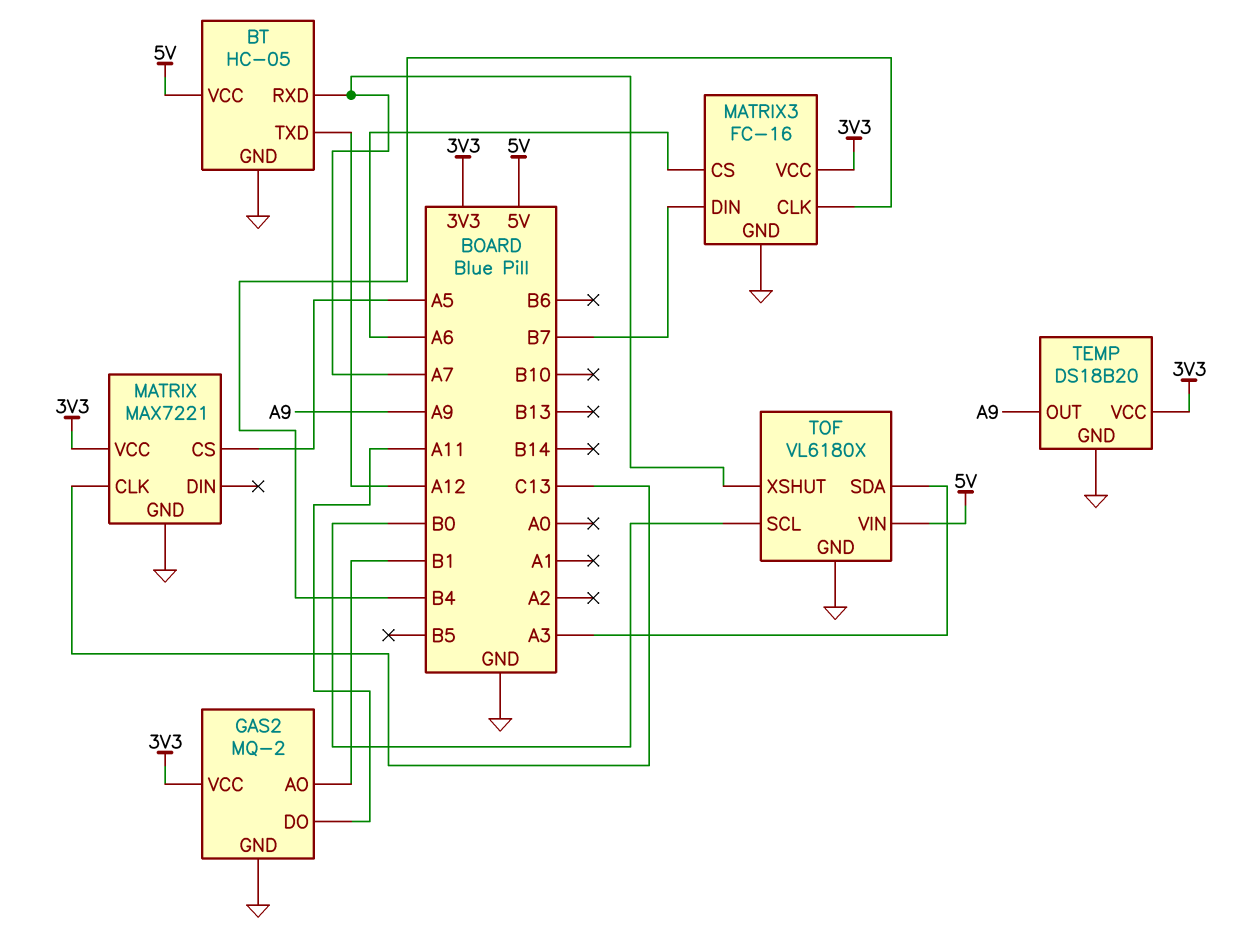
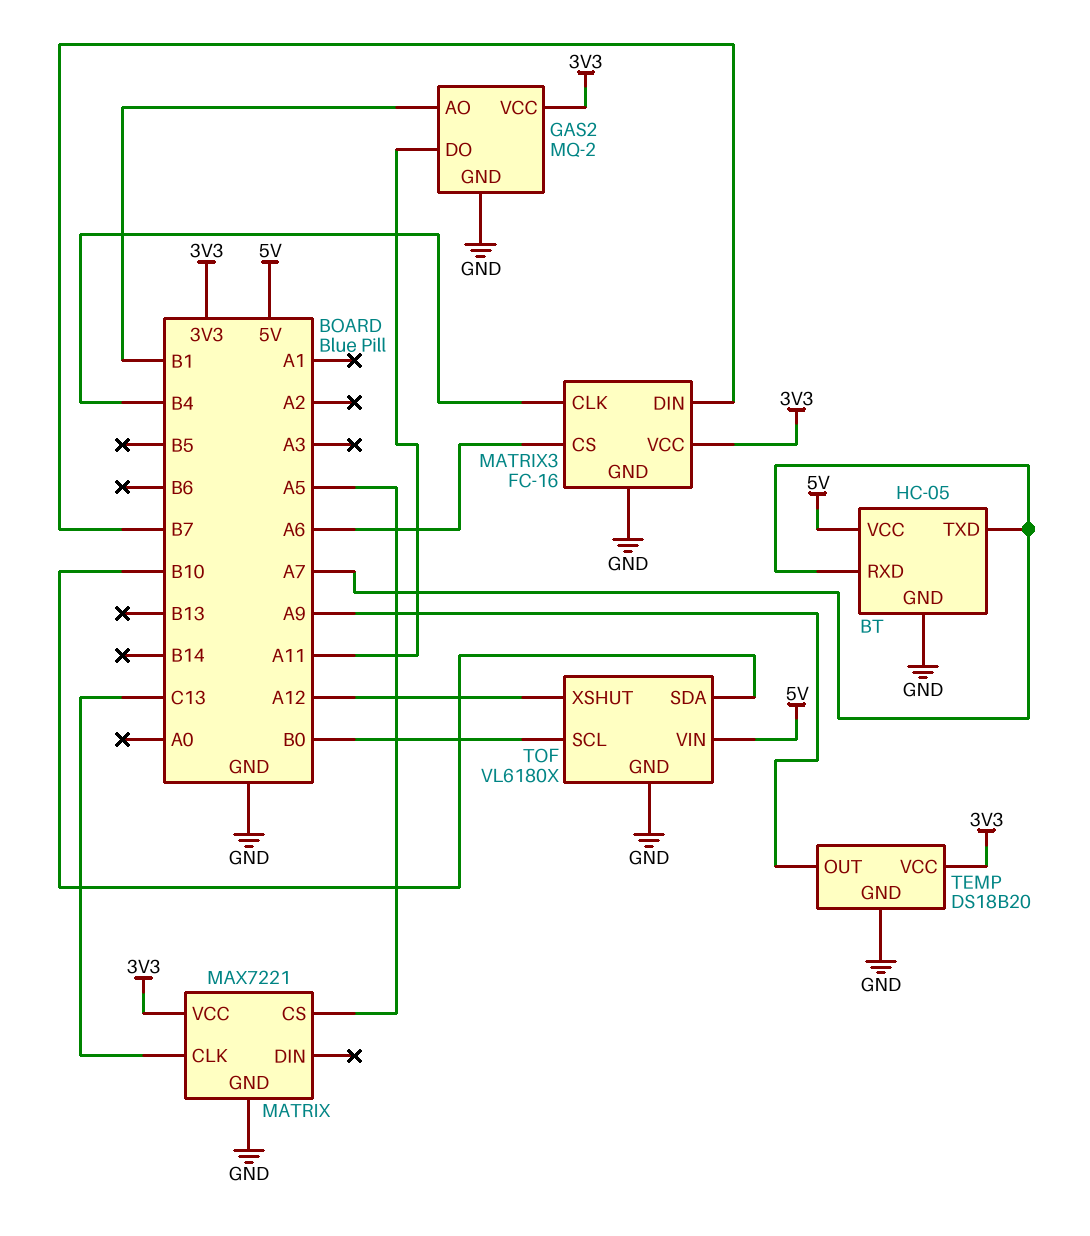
BT pin TXD: A12 -> A7
TOF pin SDA: A3 -> B10
TOF pin XSHUT: A7 -> A12

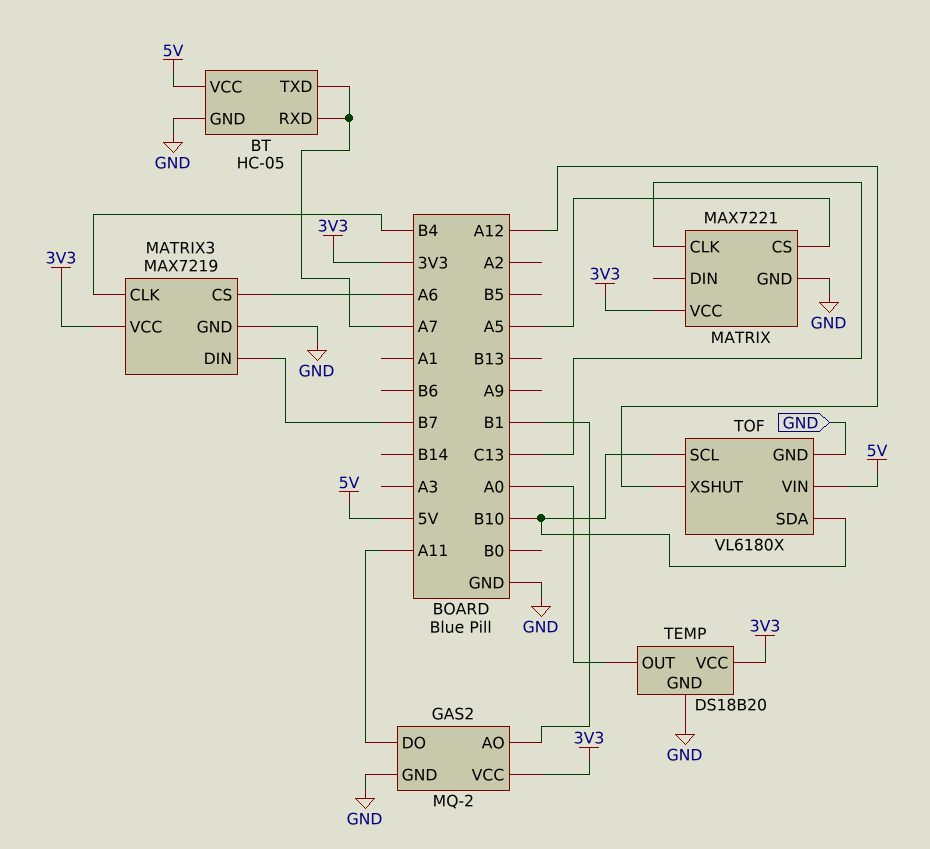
MATRIX3: FC-16 -> MAX7219
TEMP pin OUT: A9 -> A0
TOF pin SCL: B0 -> B10

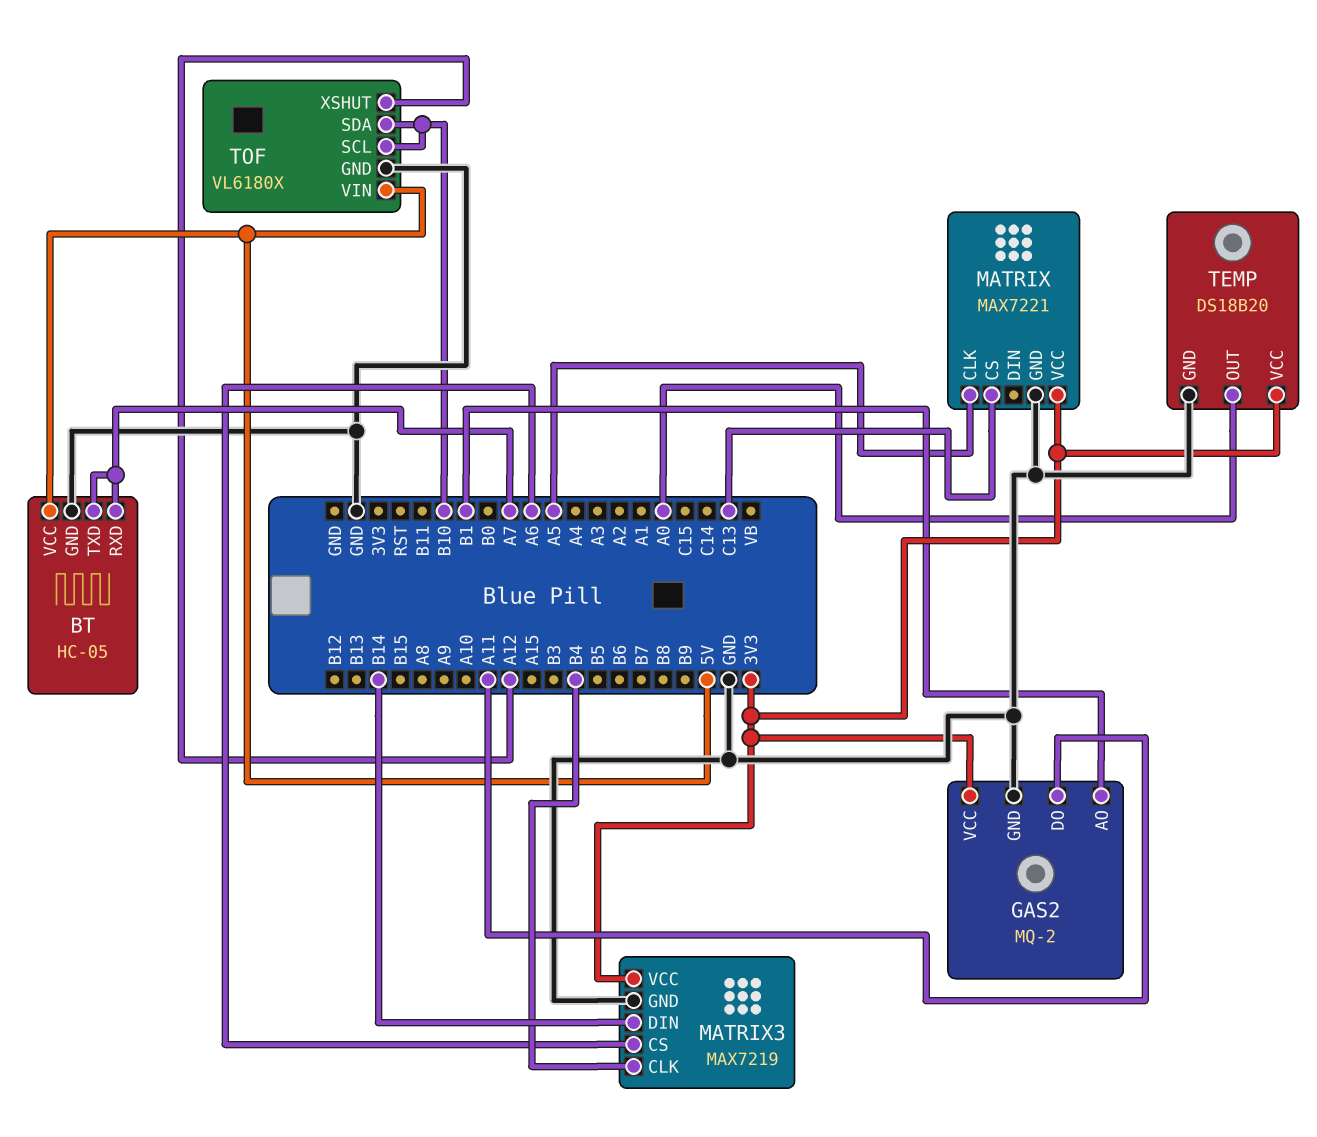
MATRIX pin CLK: C13 -> A5
MATRIX pin CS: A5 -> C13
MATRIX3 pin DIN: B7 -> B14

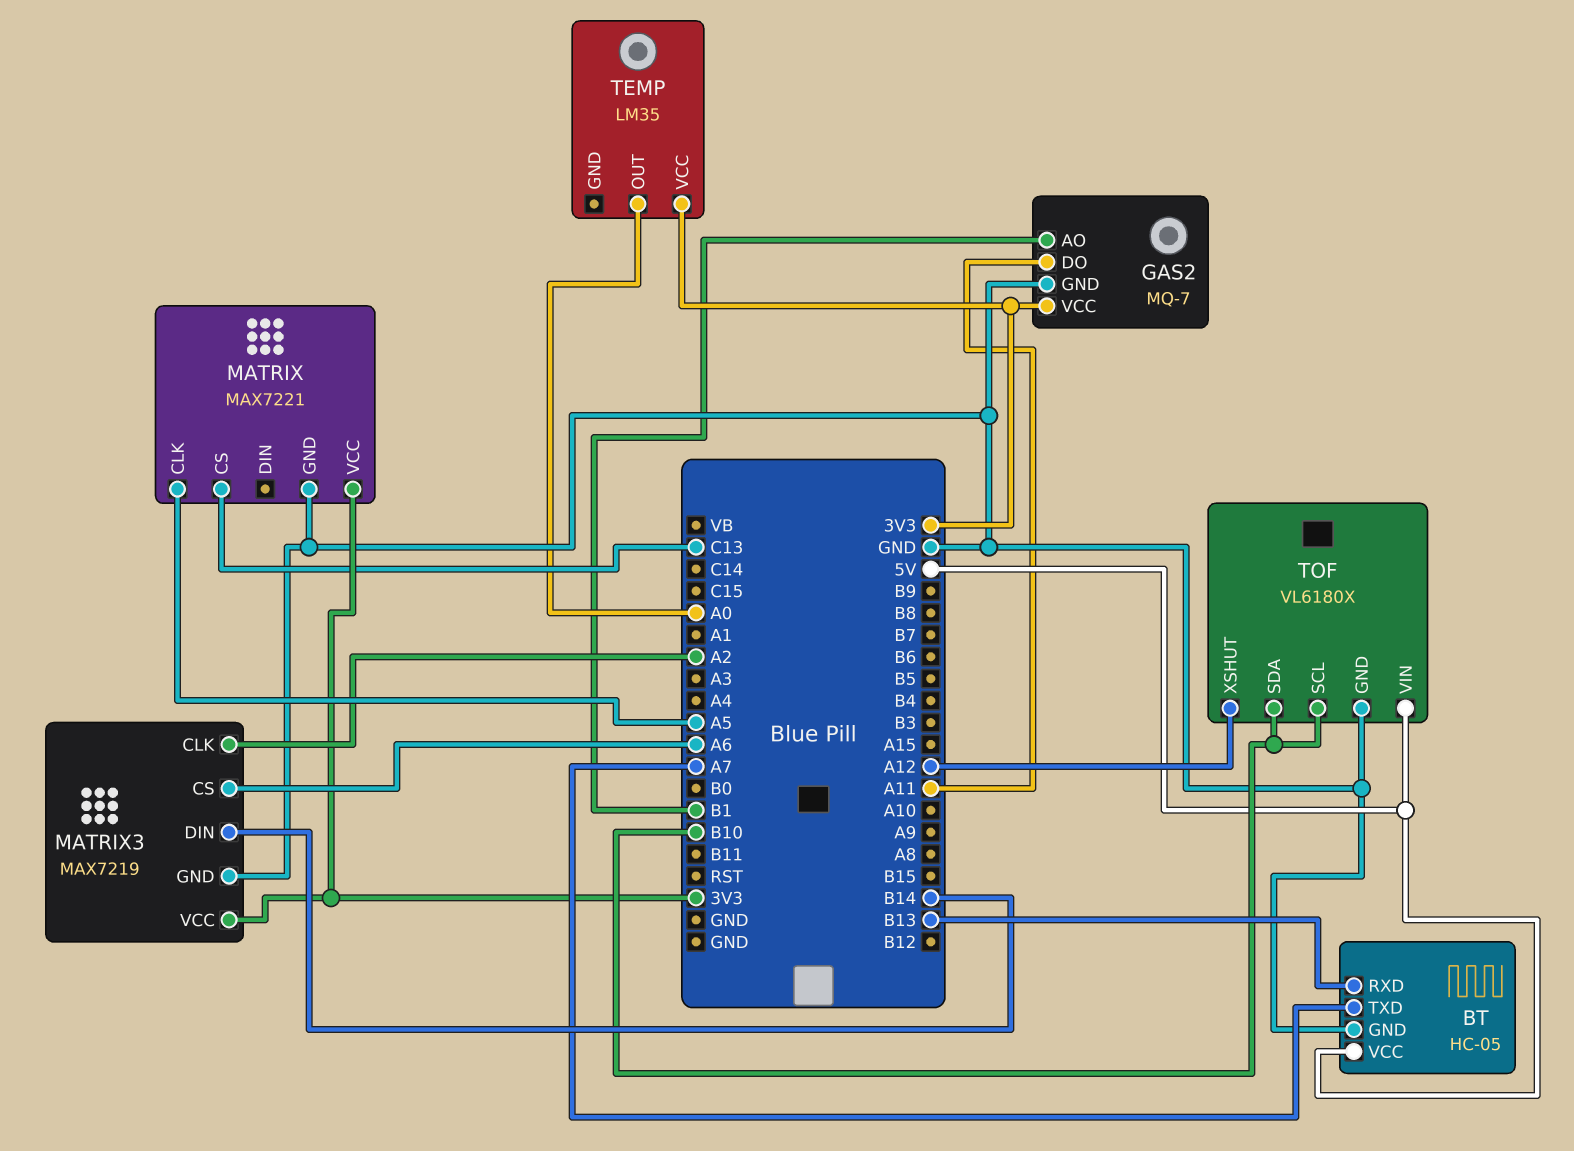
BT pin RXD: A7 -> B13
GAS2: MQ-2 -> MQ-7
MATRIX3 pin CLK: B4 -> A2
TEMP: DS18B20 -> LM35
TEMP pin GND: GND -> none

